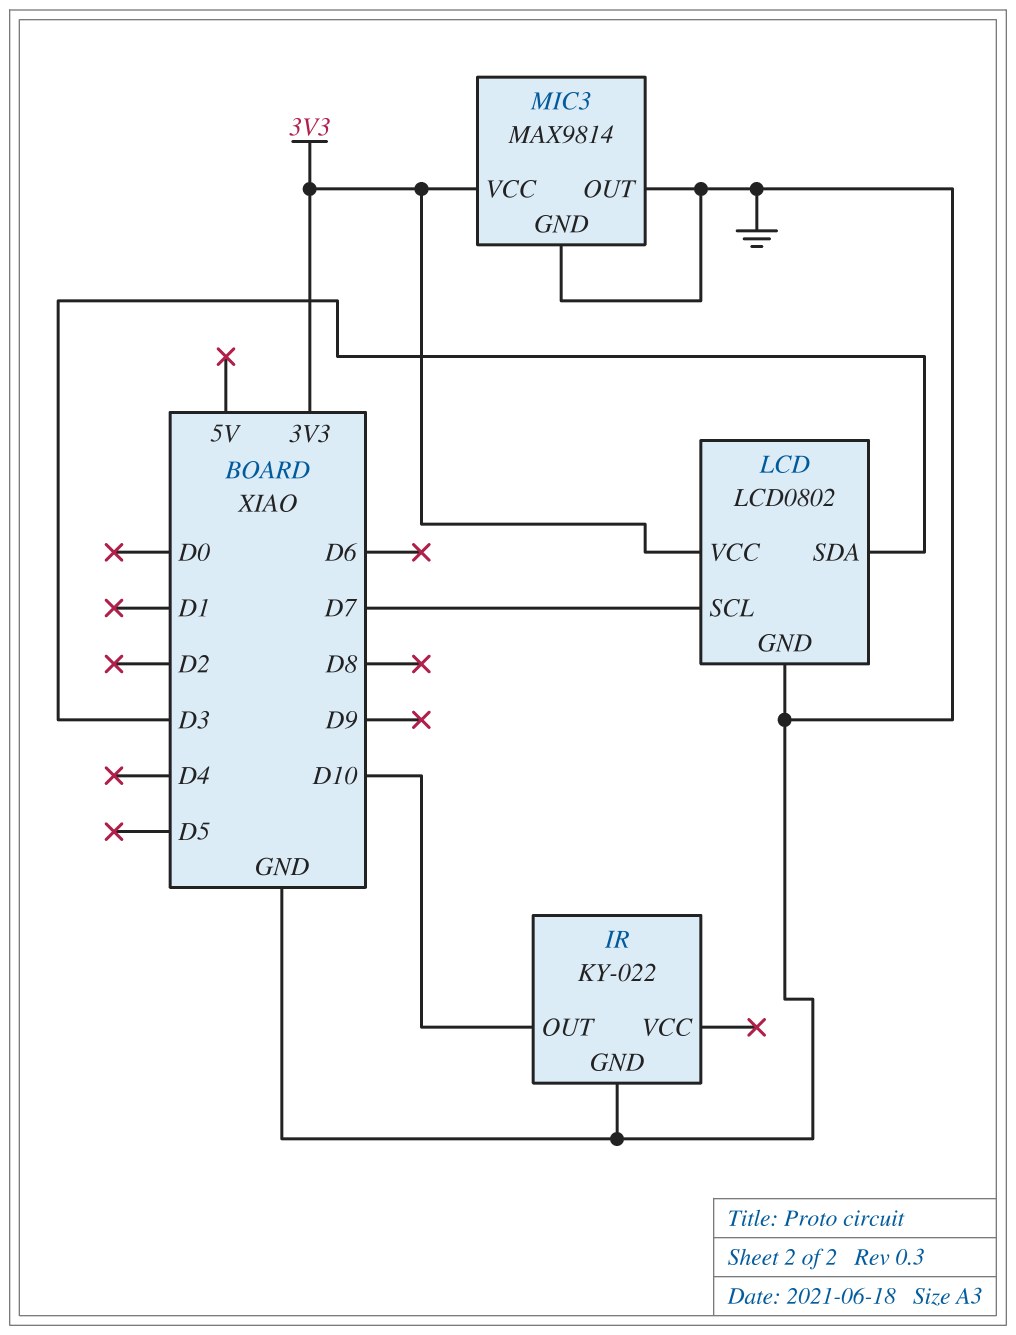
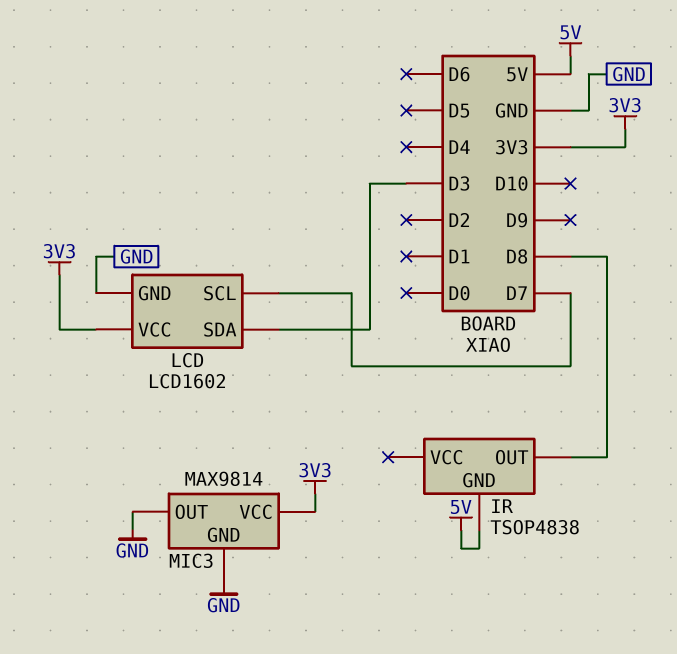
IR: KY-022 -> TSOP4838
IR pin GND: GND -> 5V
IR pin OUT: D10 -> D8
LCD: LCD0802 -> LCD1602

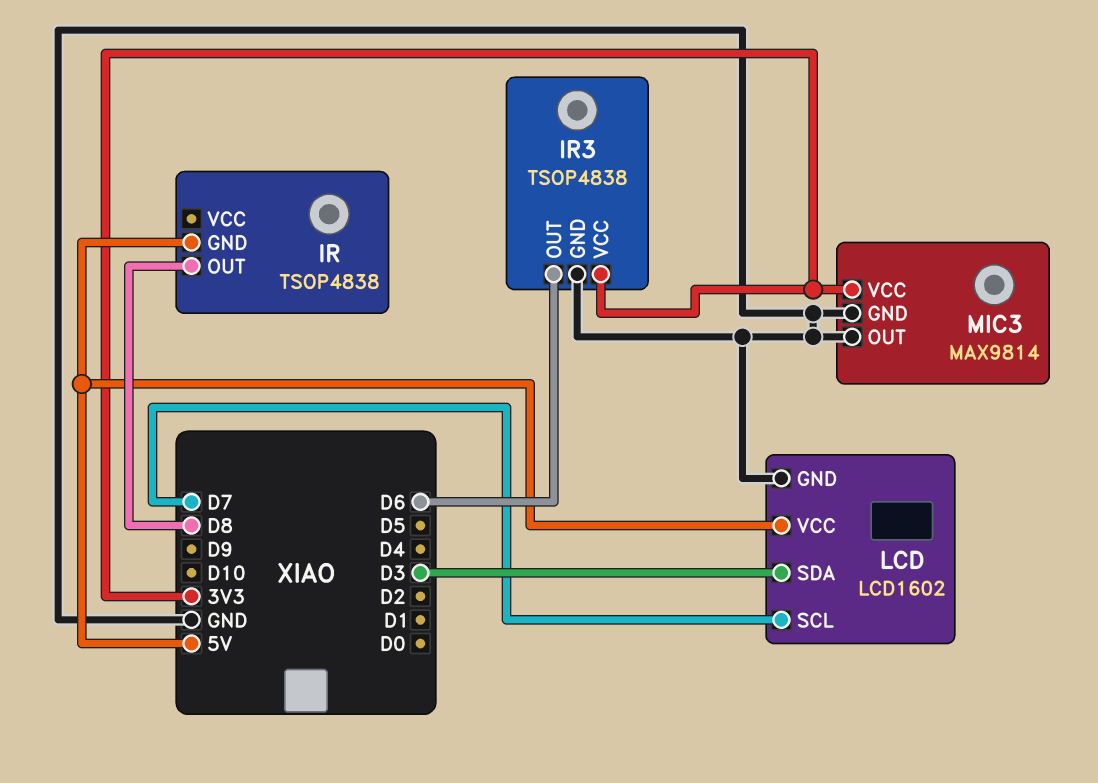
IR3: none -> TSOP4838
IR3 pin GND: none -> GND
IR3 pin OUT: none -> D6
IR3 pin VCC: none -> 3V3
LCD pin VCC: 3V3 -> 5V

